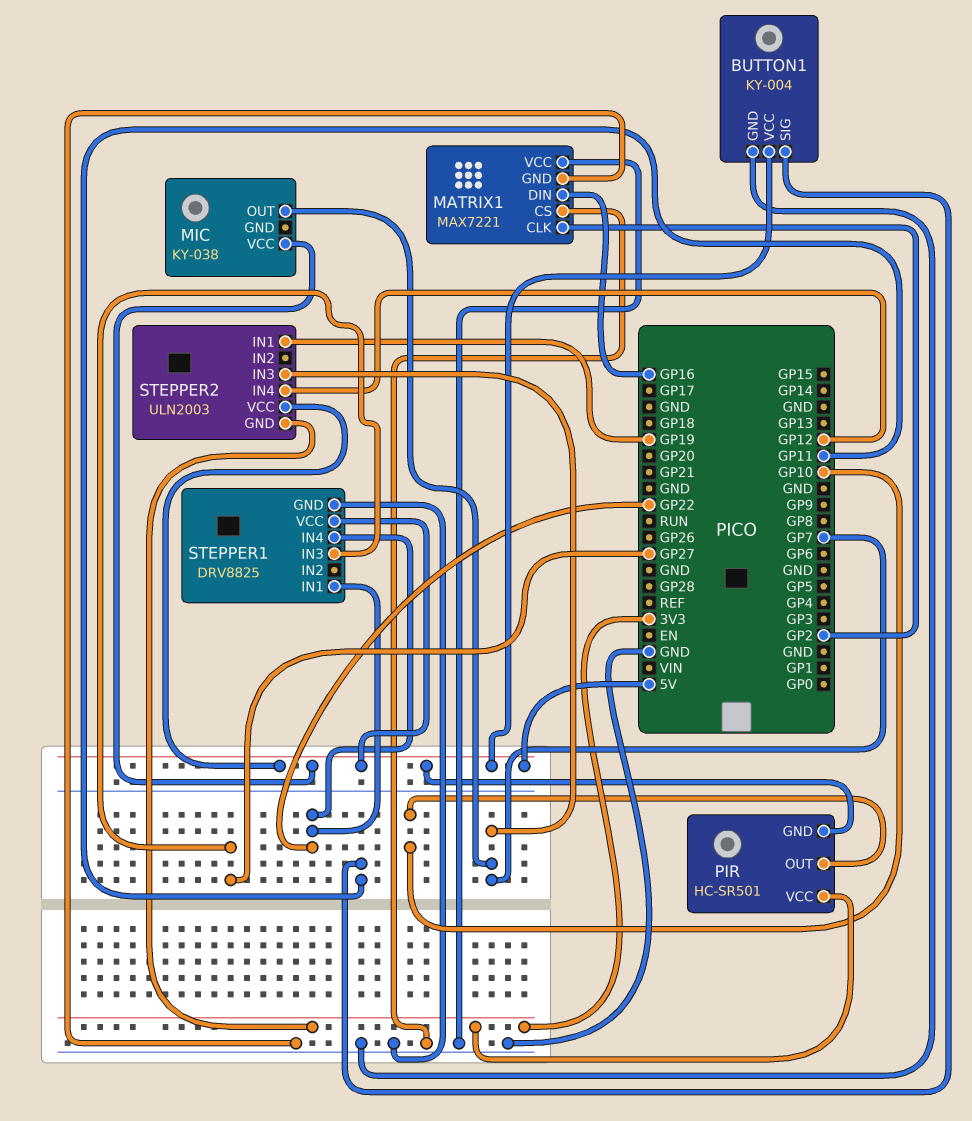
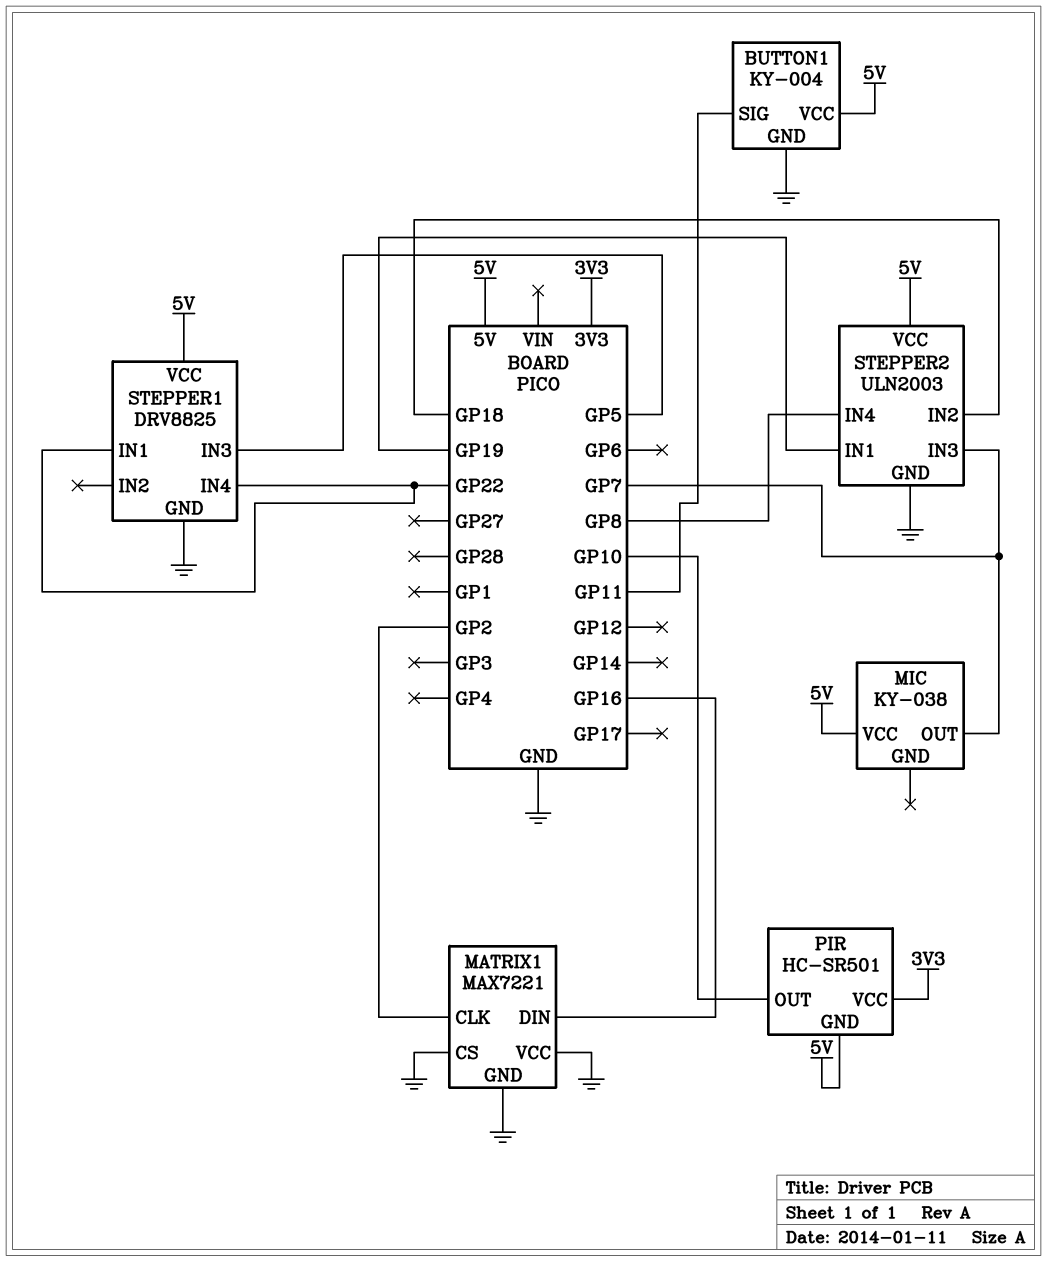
STEPPER1 pin IN3: GP27 -> GP5
STEPPER2 pin GND: 3V3 -> GND
STEPPER2 pin IN2: none -> GP18
STEPPER2 pin IN4: GP12 -> GP8

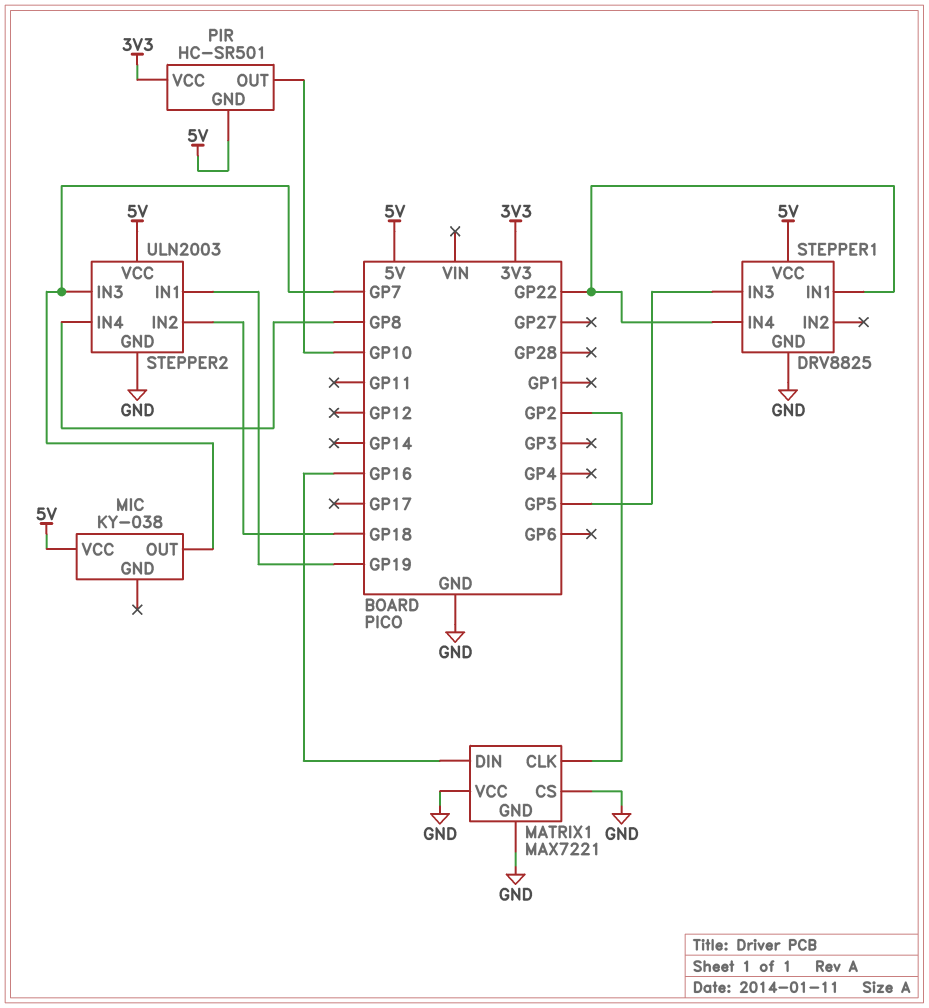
BUTTON1: KY-004 -> none
BUTTON1 pin GND: GND -> none
BUTTON1 pin SIG: GP11 -> none
BUTTON1 pin VCC: 5V -> none

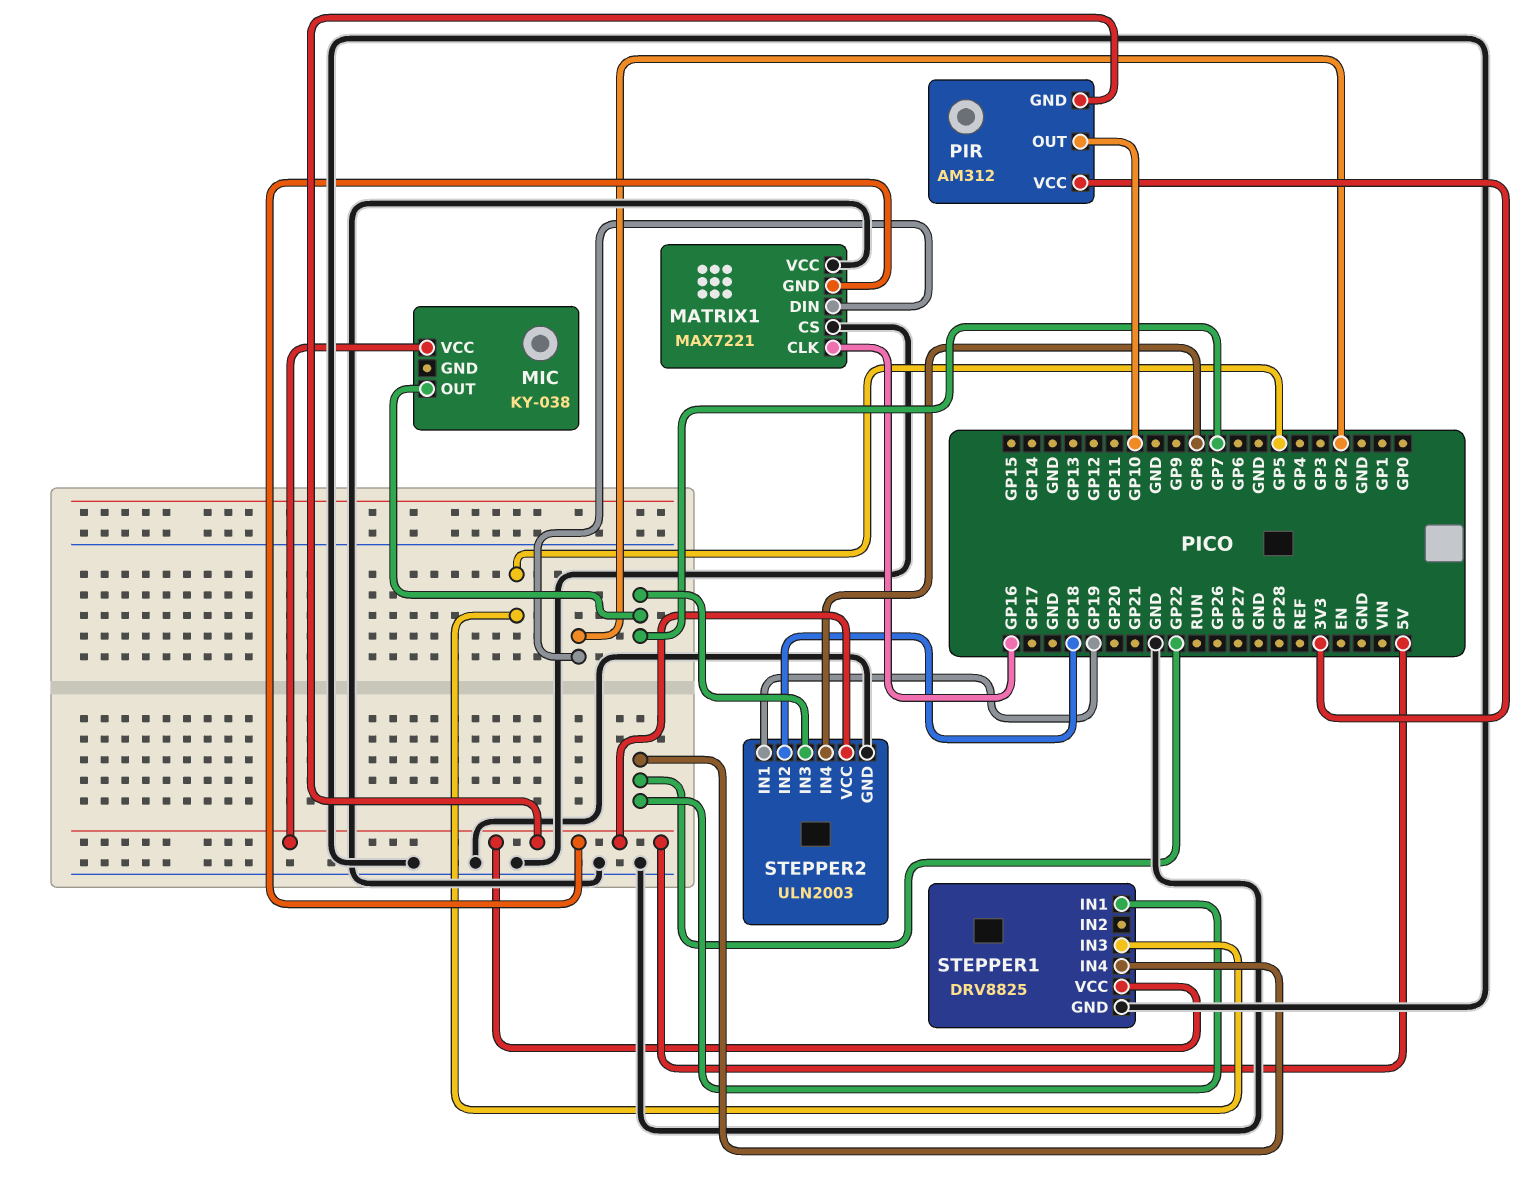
MATRIX1 pin CLK: GP2 -> GP16
MATRIX1 pin DIN: GP16 -> GP2
MATRIX1 pin GND: GND -> 5V
PIR: HC-SR501 -> AM312

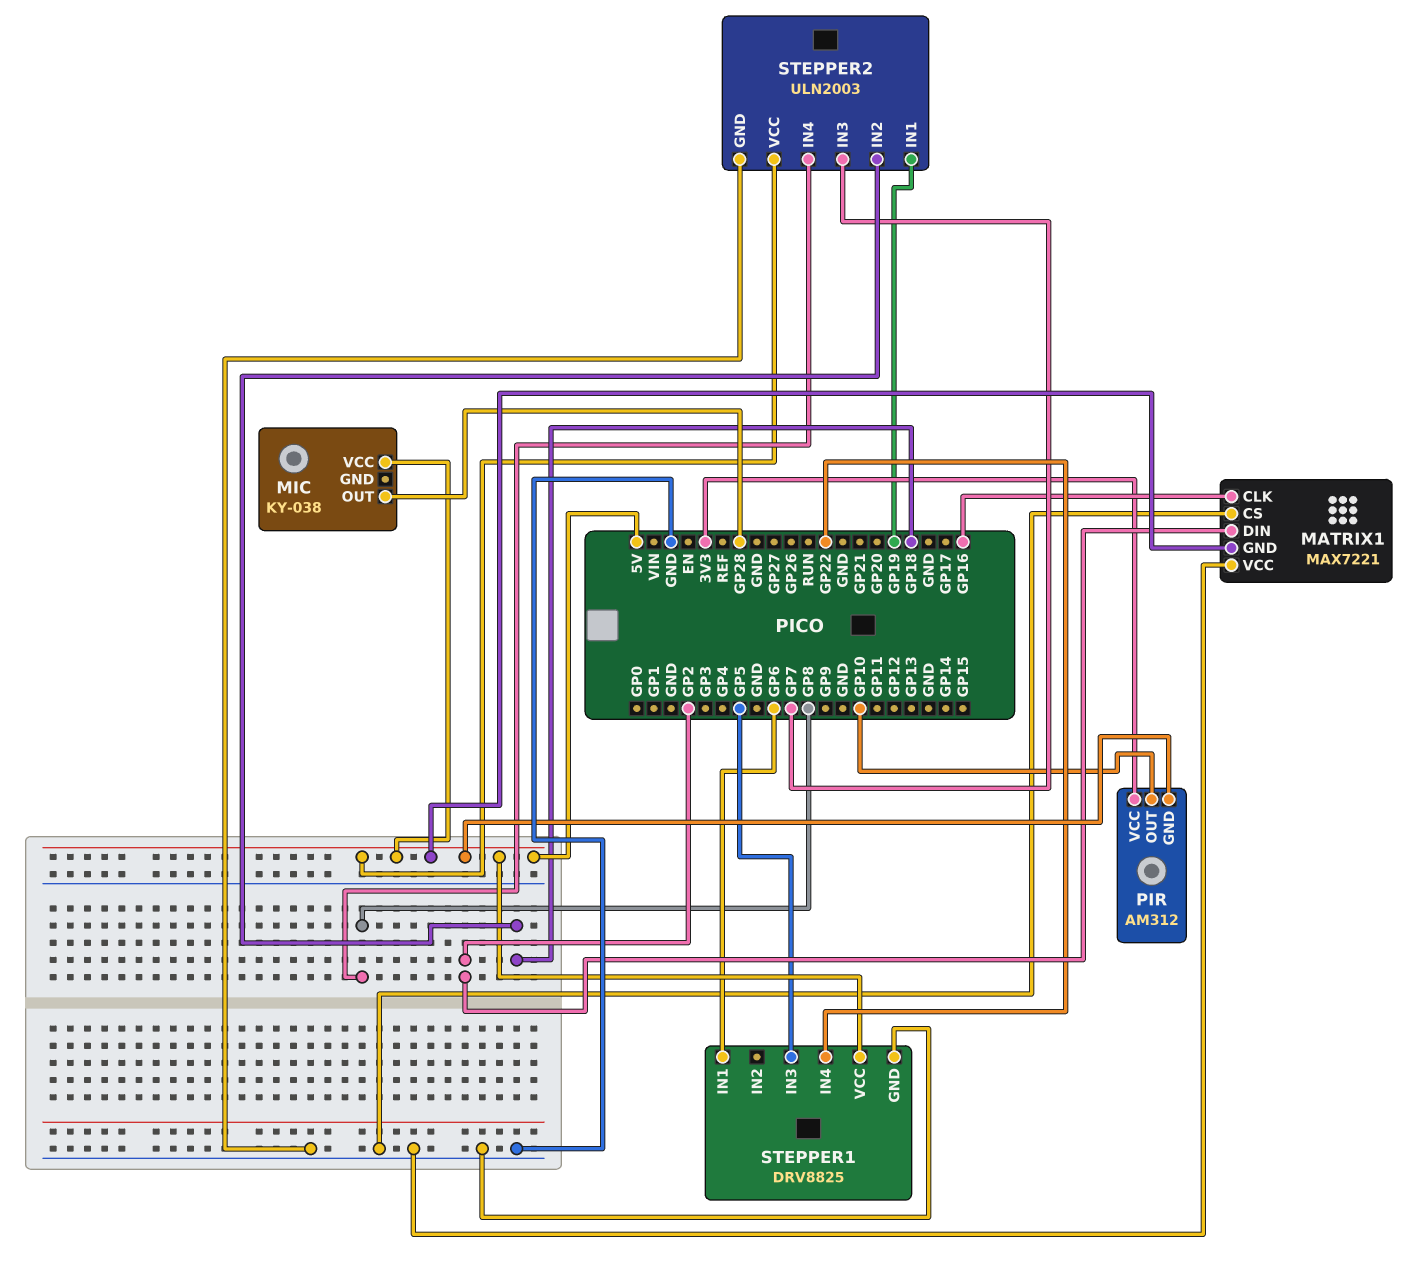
MIC pin OUT: GP7 -> GP28
STEPPER1 pin IN1: GP22 -> GP6

